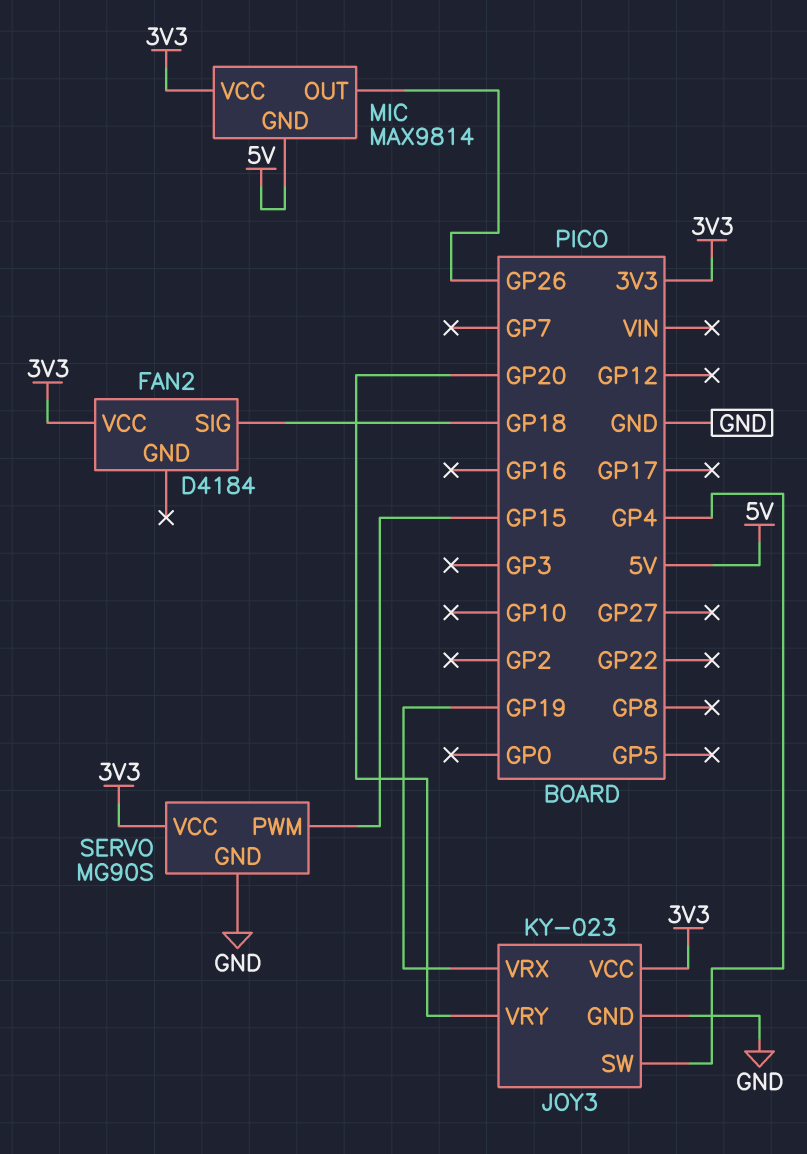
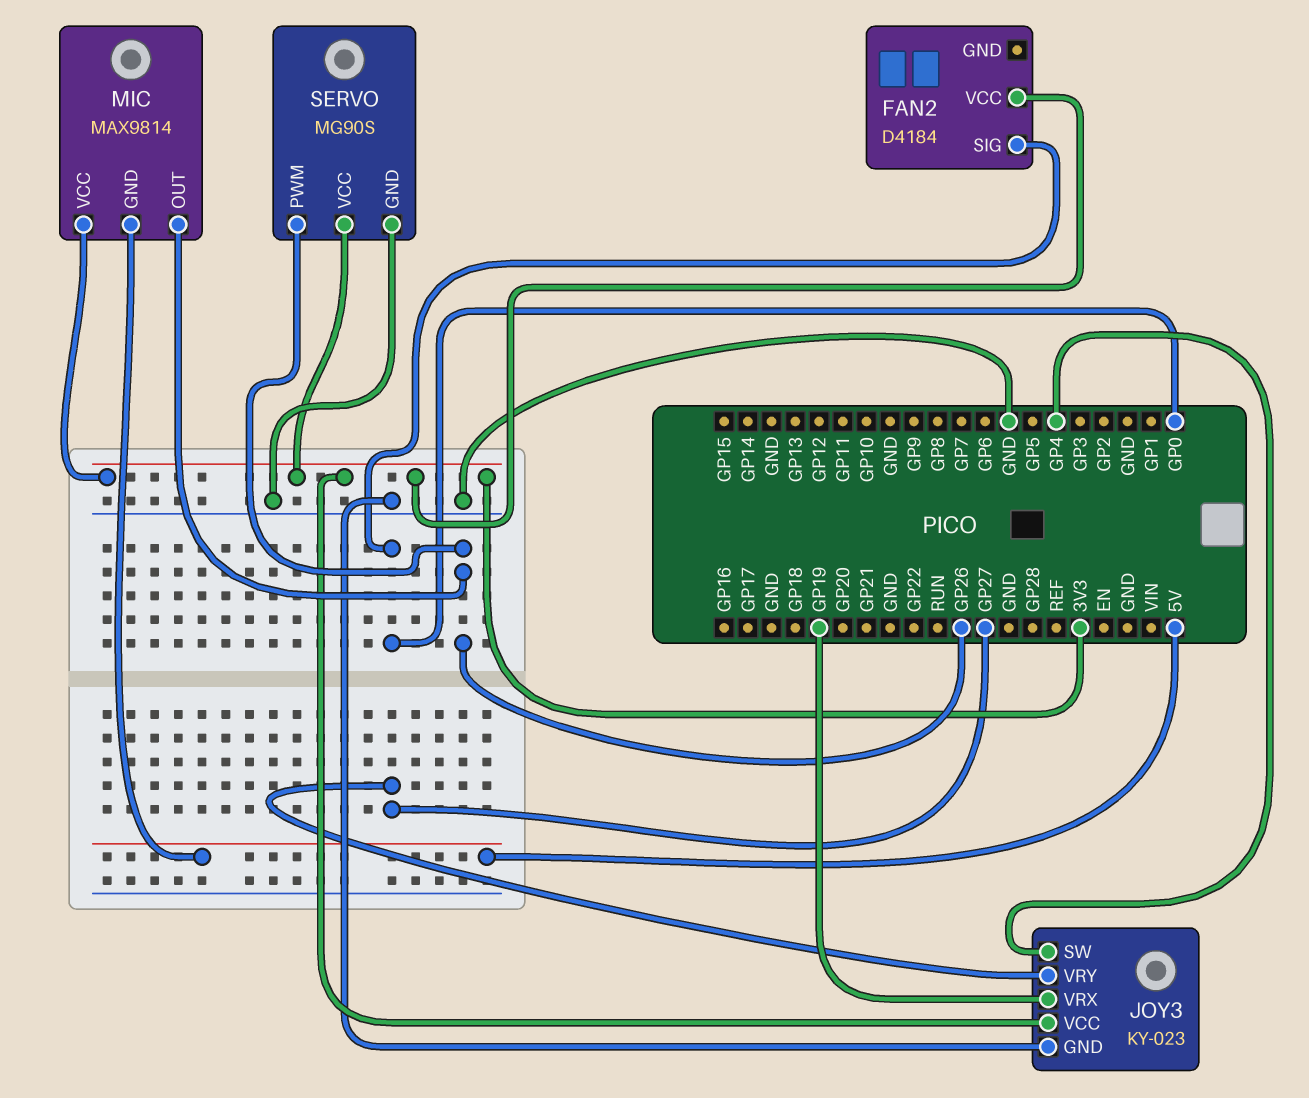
FAN2 pin SIG: GP18 -> GP0
JOY3 pin VRY: GP20 -> GP27
SERVO pin PWM: GP15 -> GP26

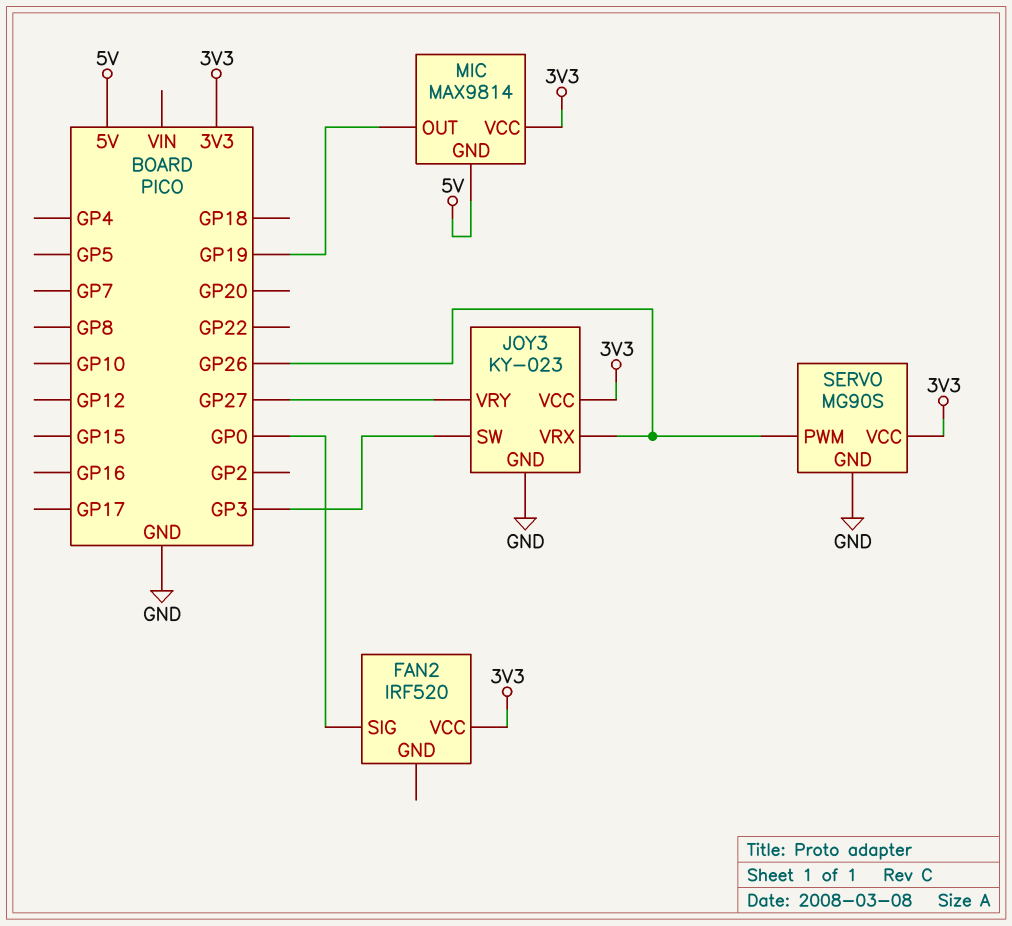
FAN2: D4184 -> IRF520
JOY3 pin SW: GP4 -> GP3
JOY3 pin VRX: GP19 -> GP26
MIC pin OUT: GP26 -> GP19

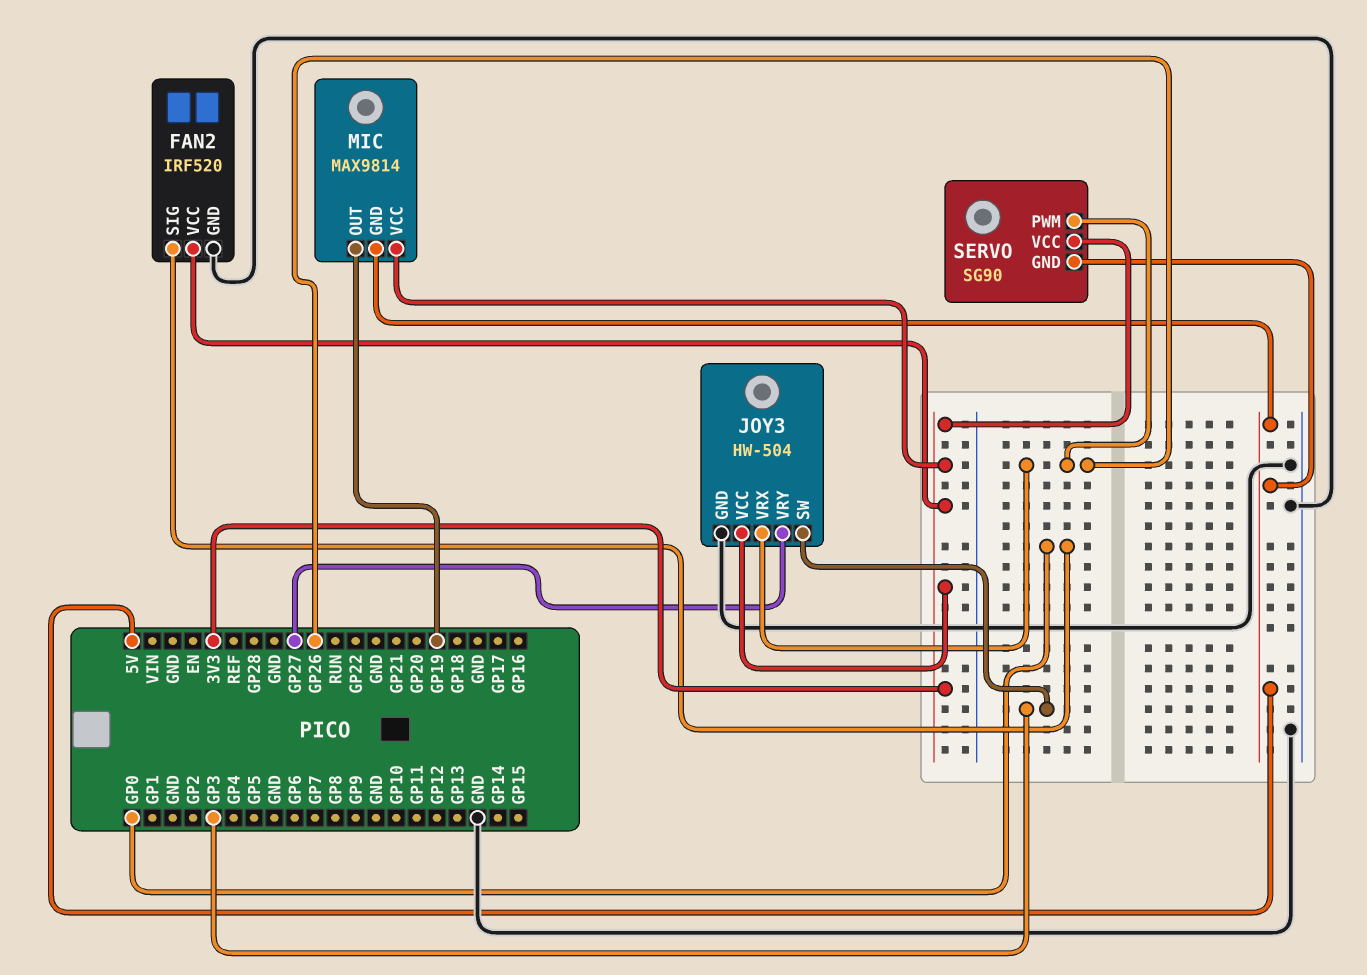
FAN2 pin GND: none -> GND
JOY3: KY-023 -> HW-504
SERVO: MG90S -> SG90
SERVO pin GND: GND -> 5V

